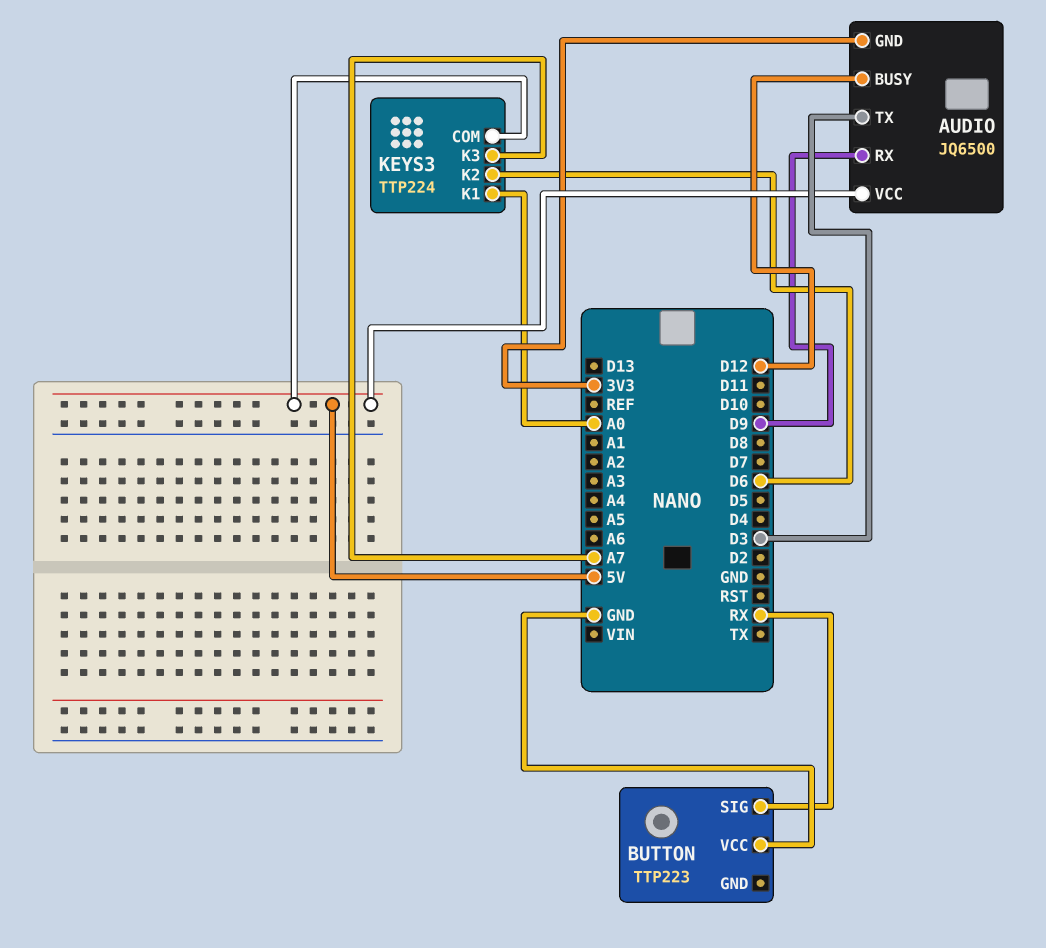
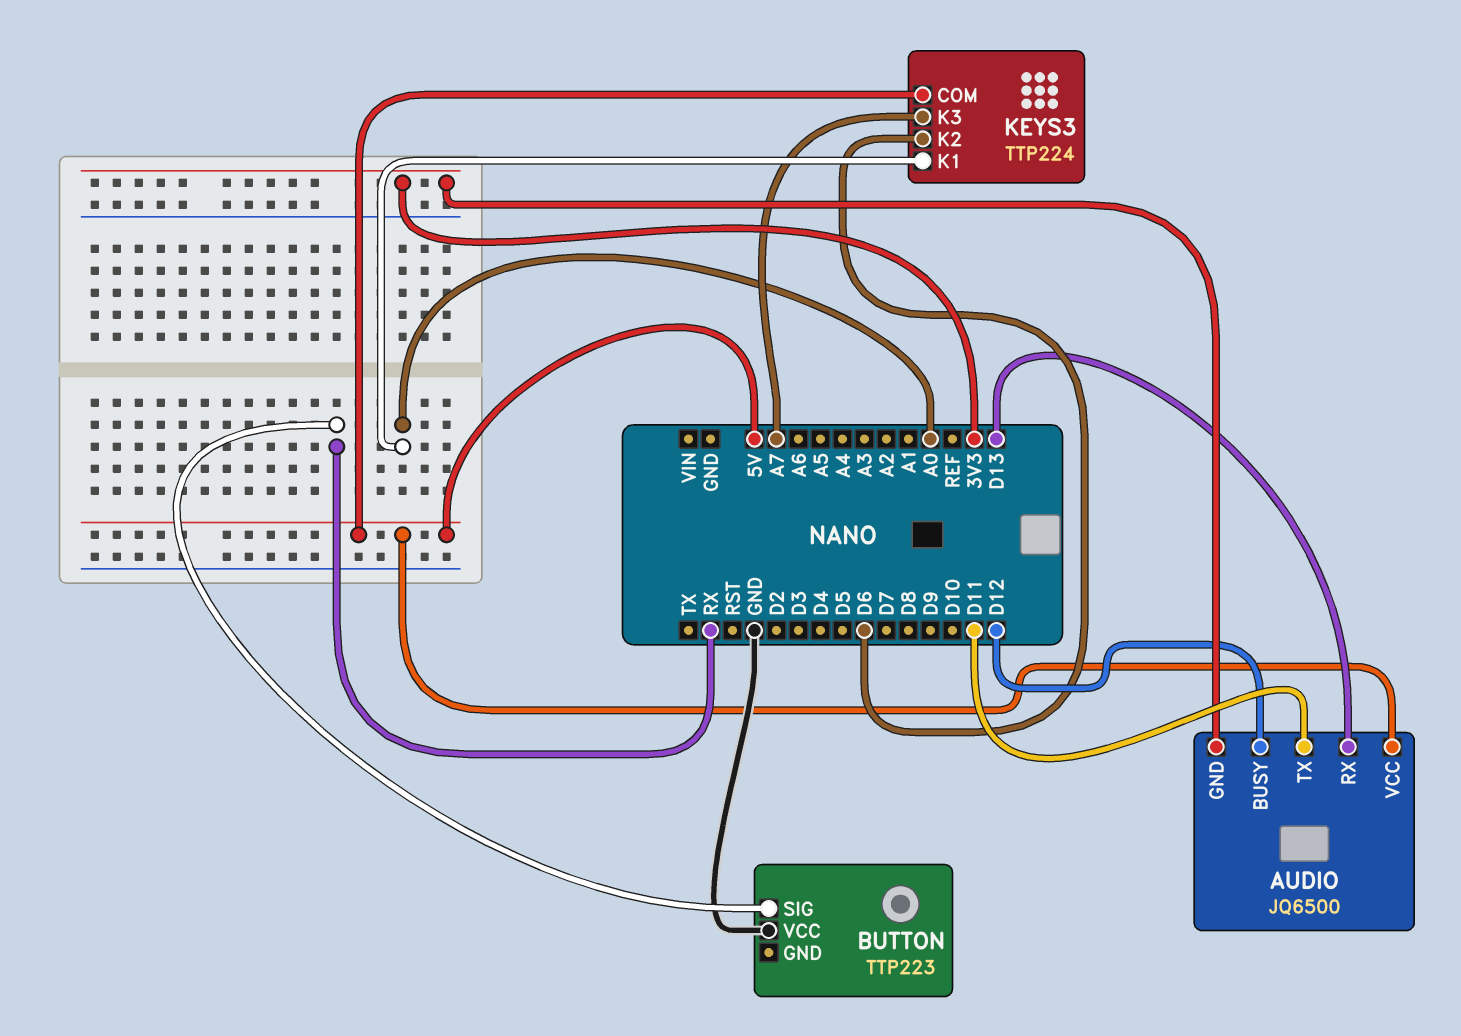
AUDIO pin RX: D9 -> D13
AUDIO pin TX: D3 -> D11

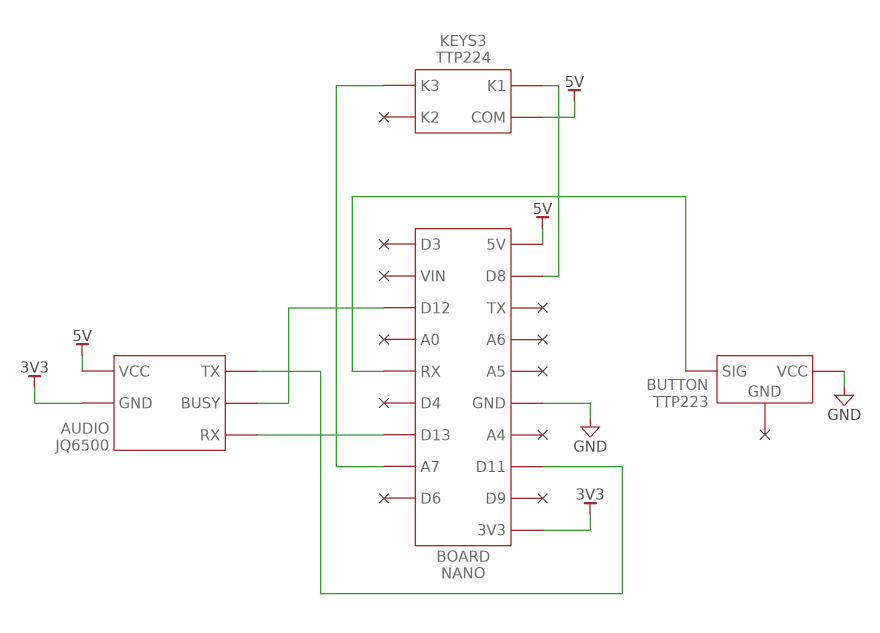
KEYS3 pin K1: A0 -> D8
KEYS3 pin K2: D6 -> none

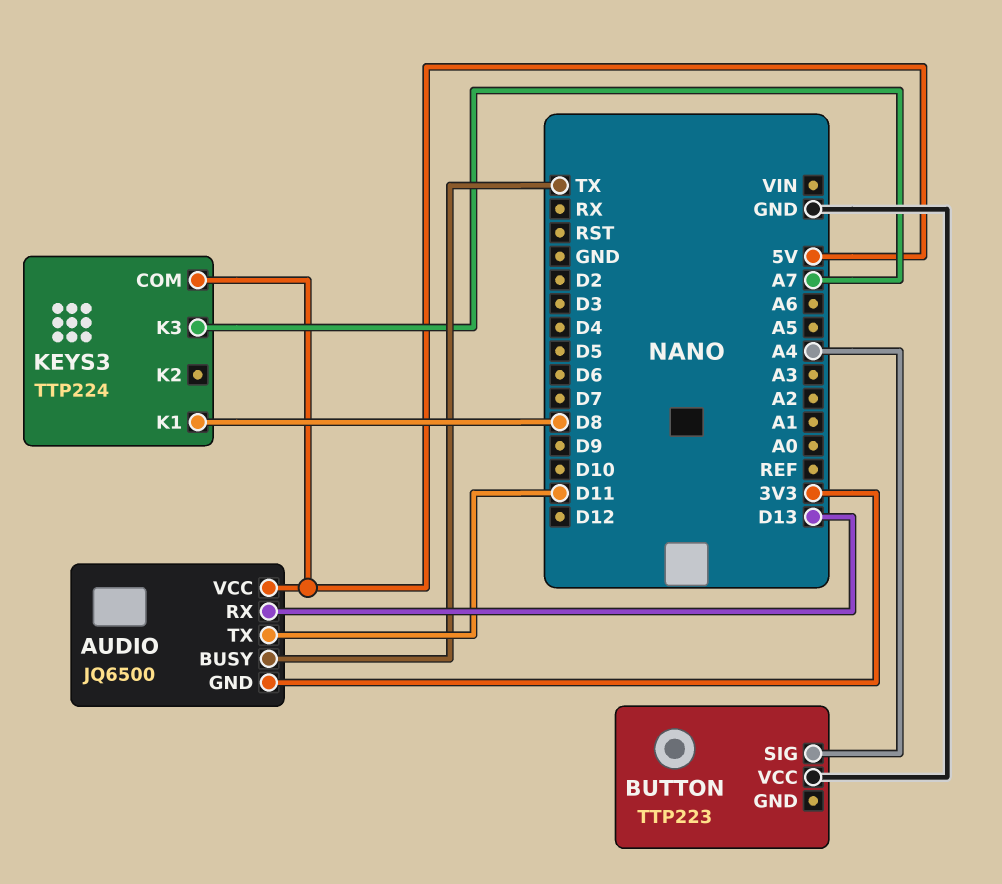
AUDIO pin BUSY: D12 -> TX
BUTTON pin SIG: RX -> A4

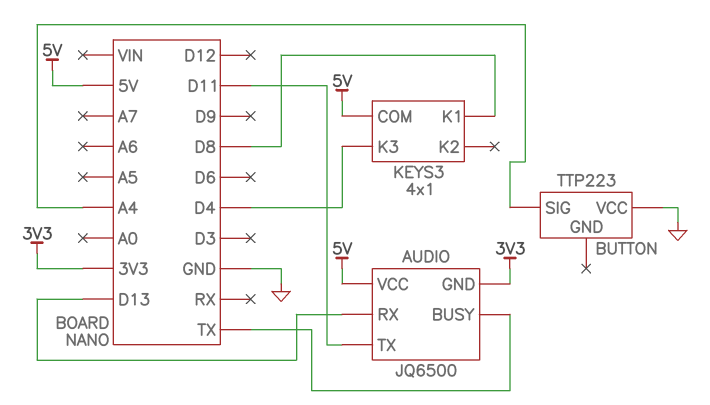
KEYS3: TTP224 -> 4x1
KEYS3 pin K3: A7 -> D4

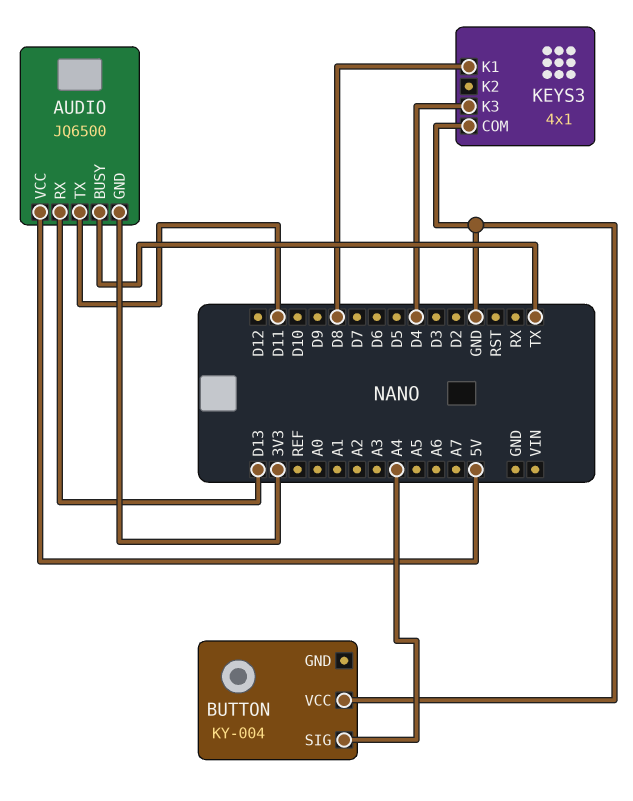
BUTTON: TTP223 -> KY-004
KEYS3 pin COM: 5V -> GND

